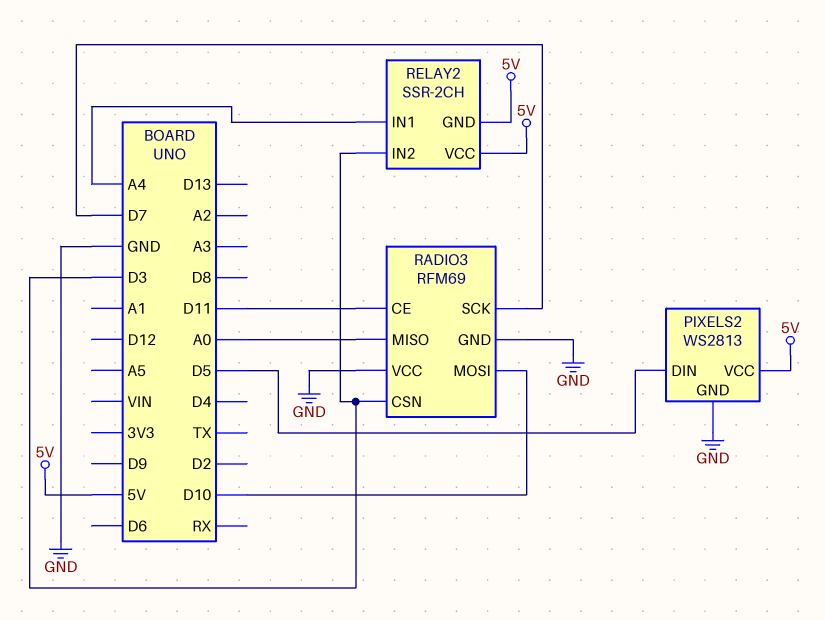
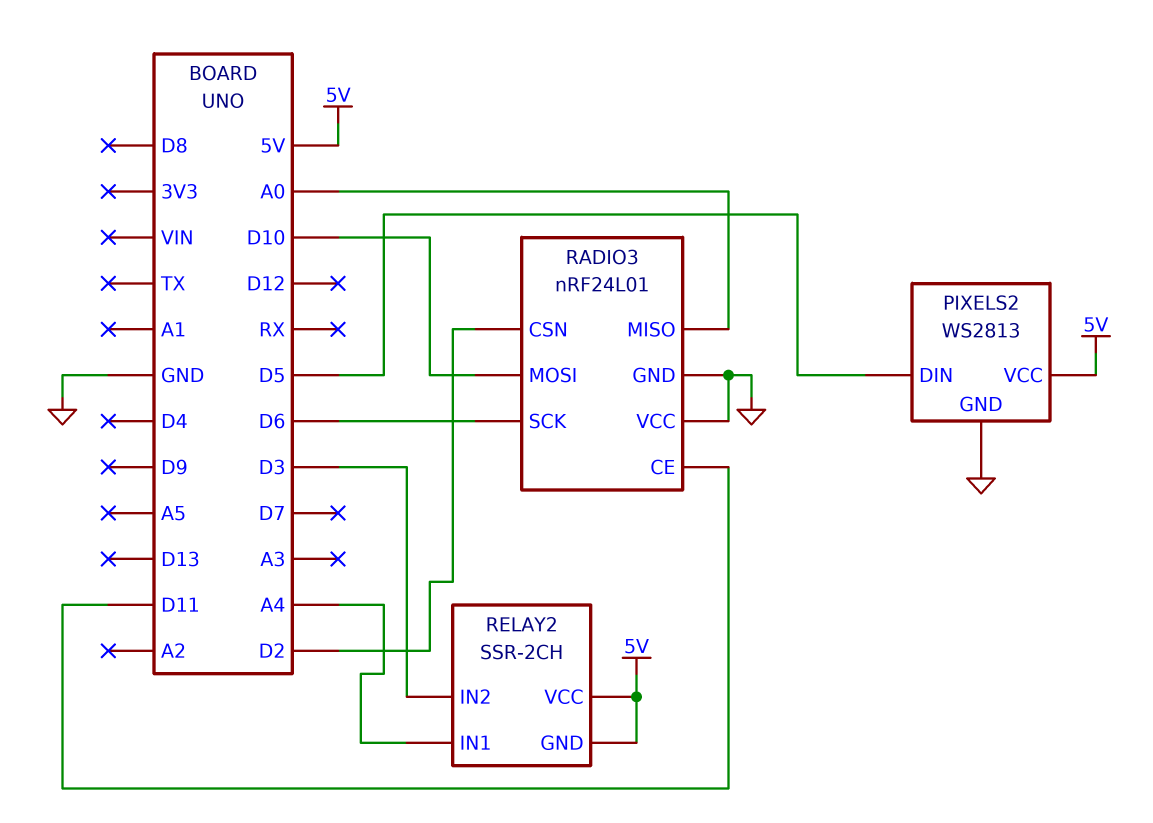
RADIO3: RFM69 -> nRF24L01
RADIO3 pin CSN: D3 -> D2
RADIO3 pin SCK: D7 -> D6

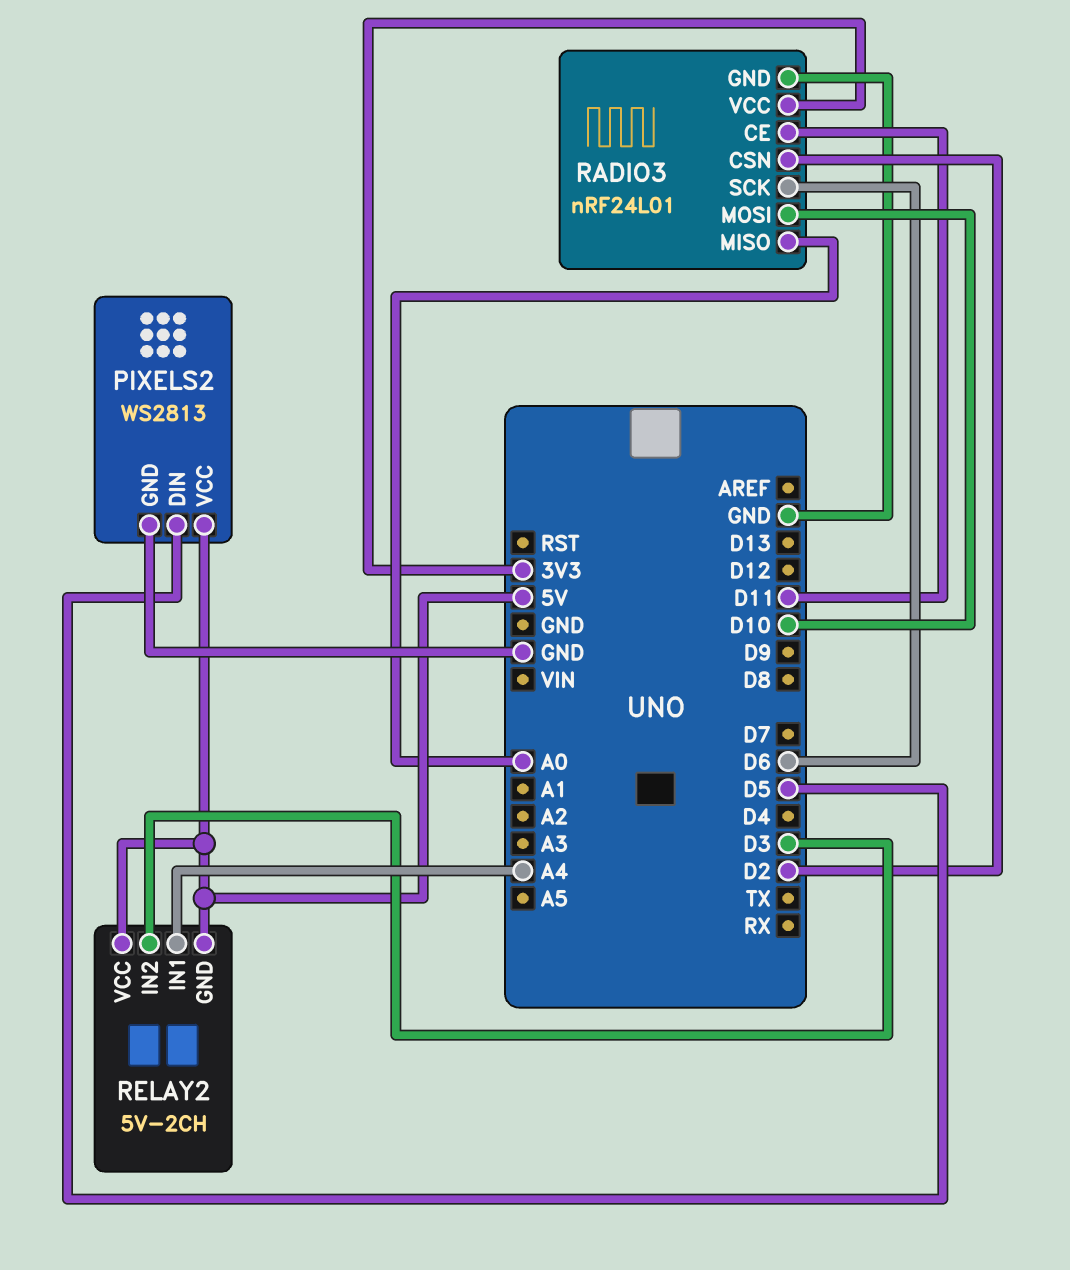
RADIO3 pin VCC: GND -> 3V3
RELAY2: SSR-2CH -> 5V-2CH

